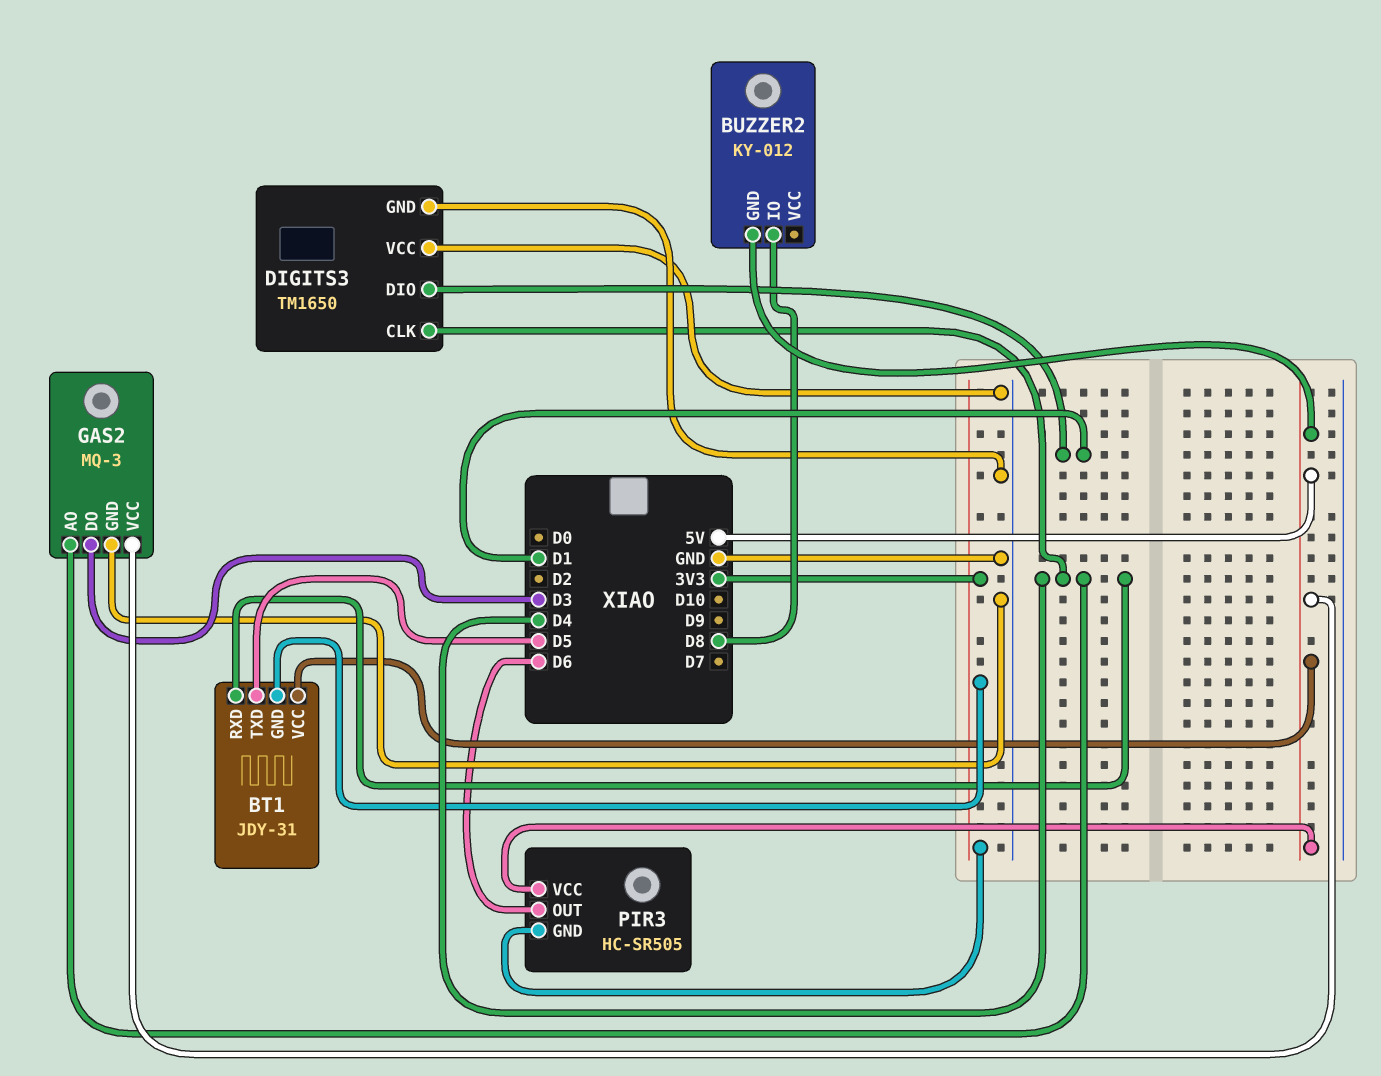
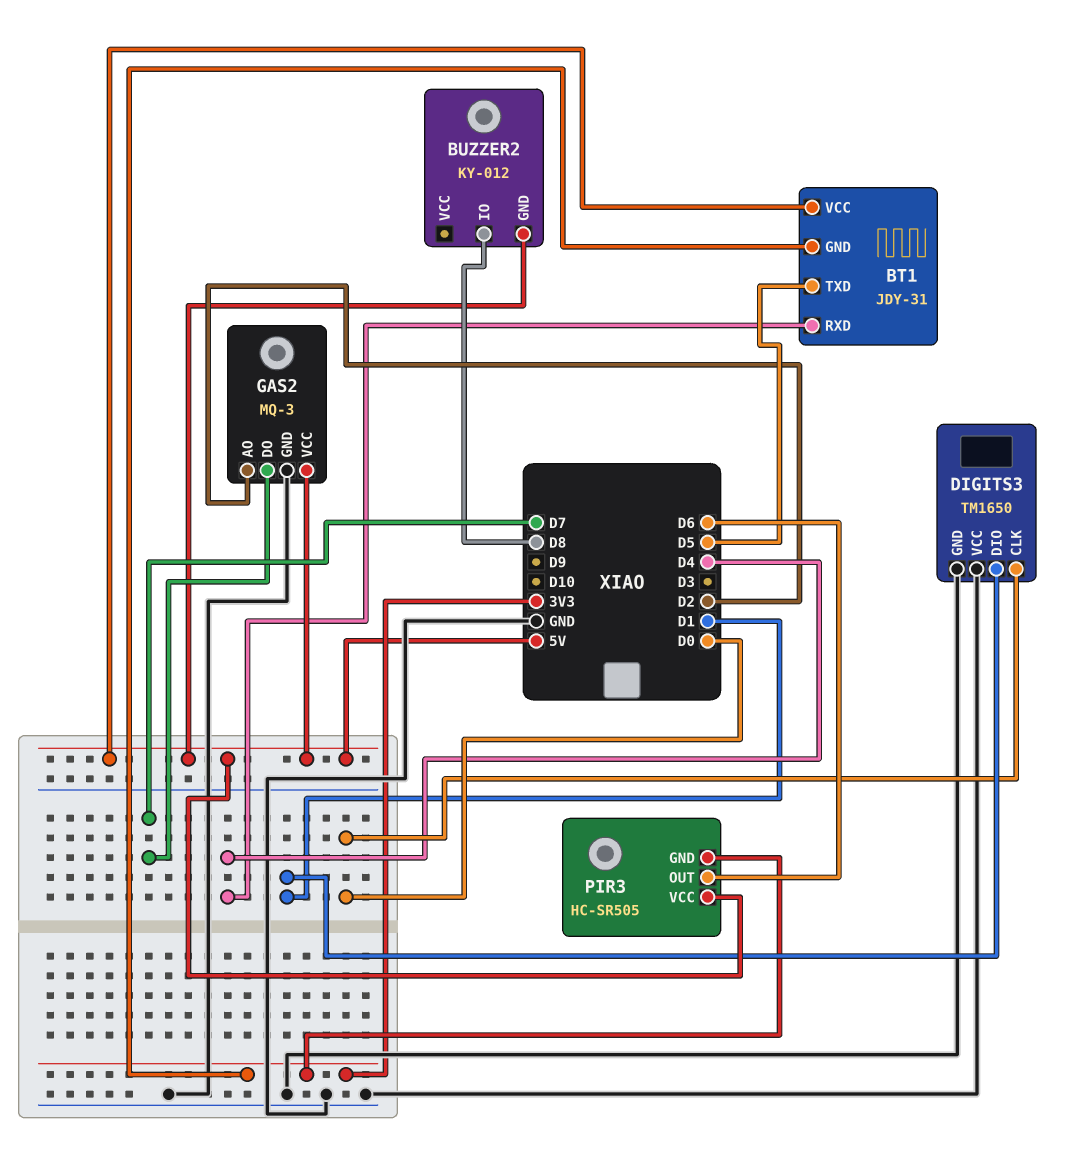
DIGITS3 pin CLK: D4 -> D0
GAS2 pin AO: D4 -> D2
GAS2 pin DO: D3 -> D7

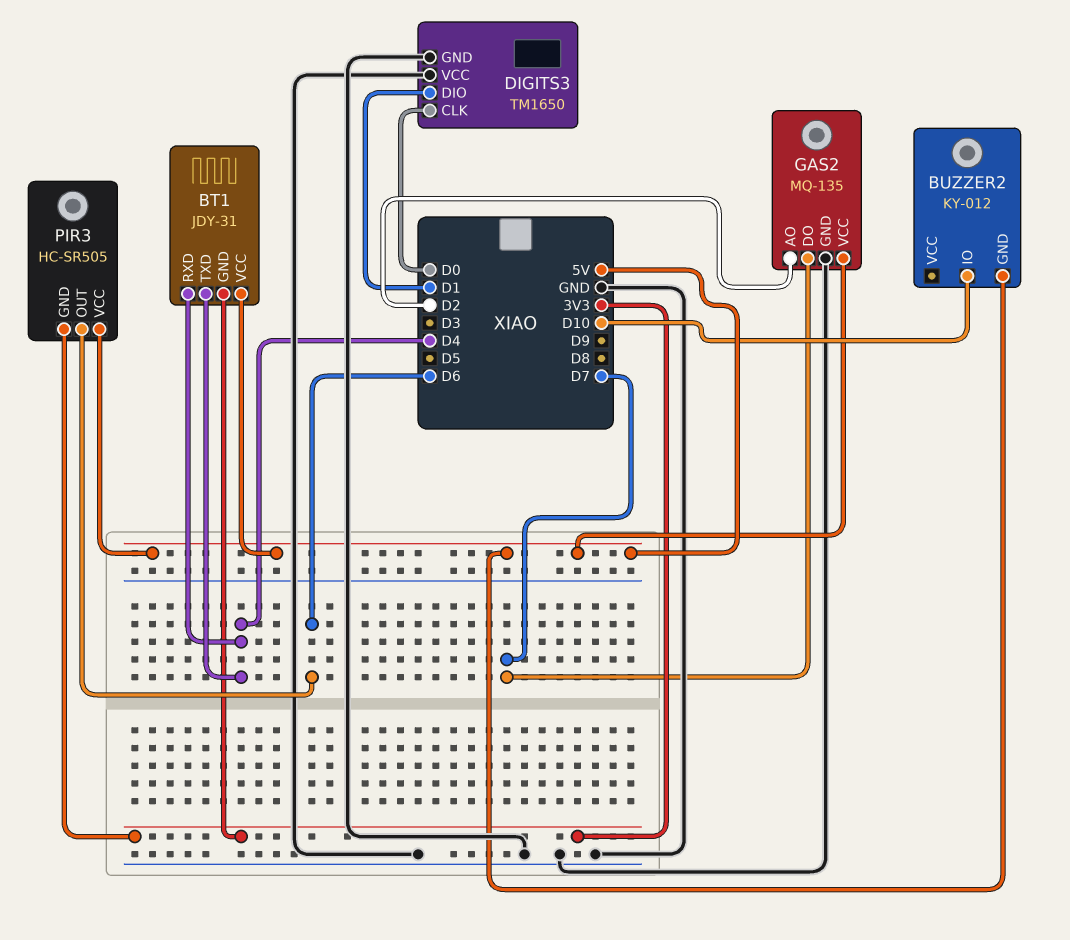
BT1 pin TXD: D5 -> D4
BUZZER2 pin IO: D8 -> D10
GAS2: MQ-3 -> MQ-135

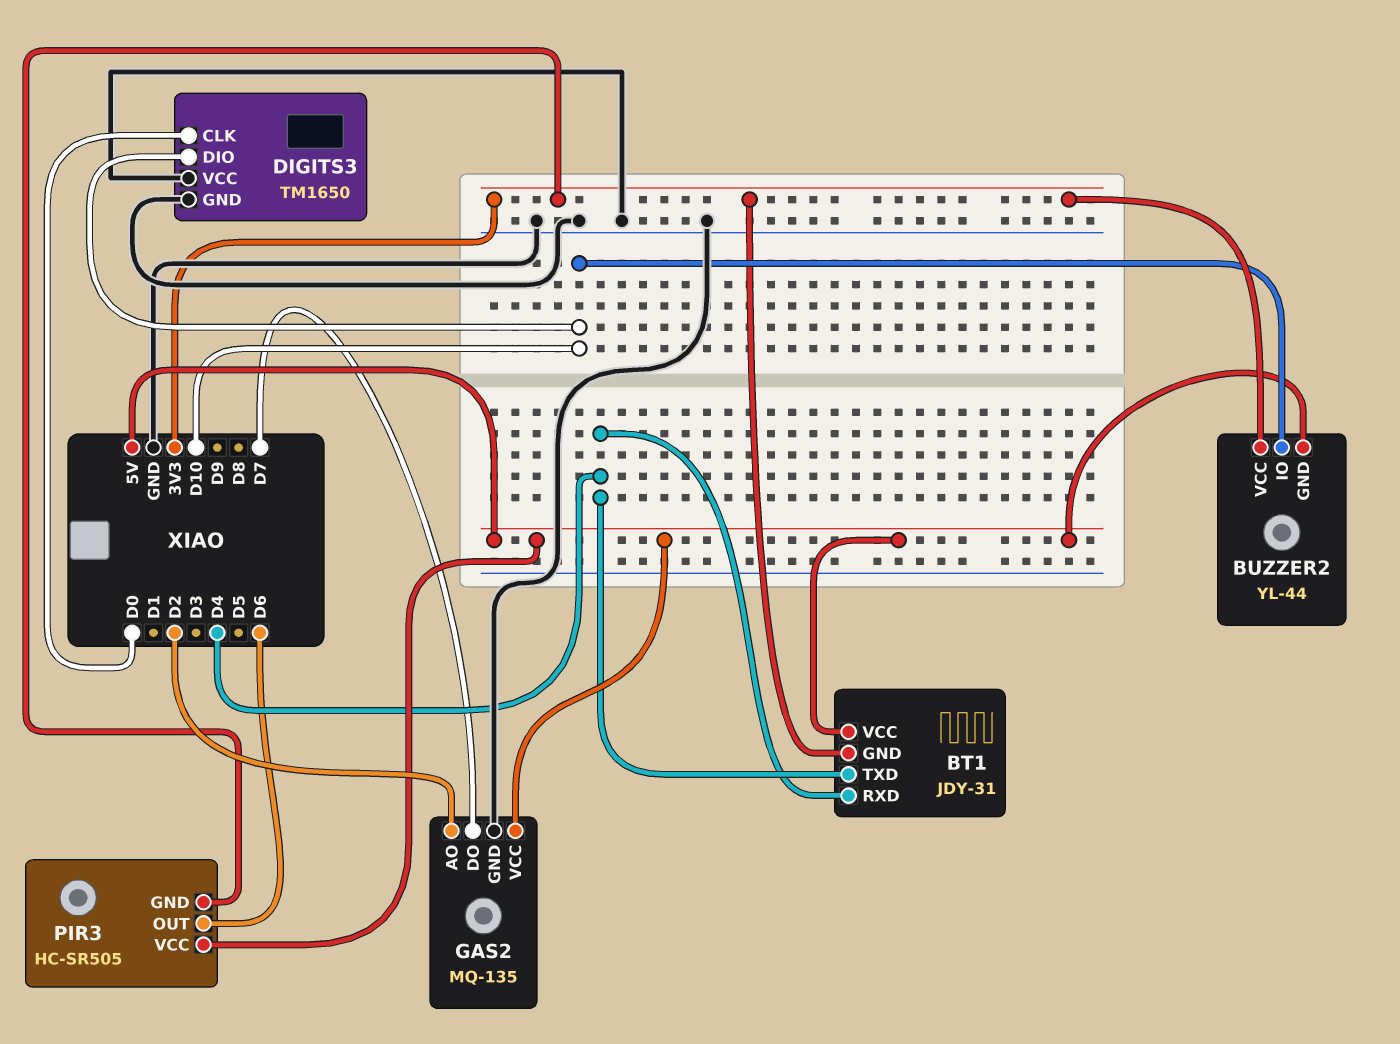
BUZZER2: KY-012 -> YL-44
BUZZER2 pin VCC: none -> 3V3
DIGITS3 pin DIO: D1 -> D10

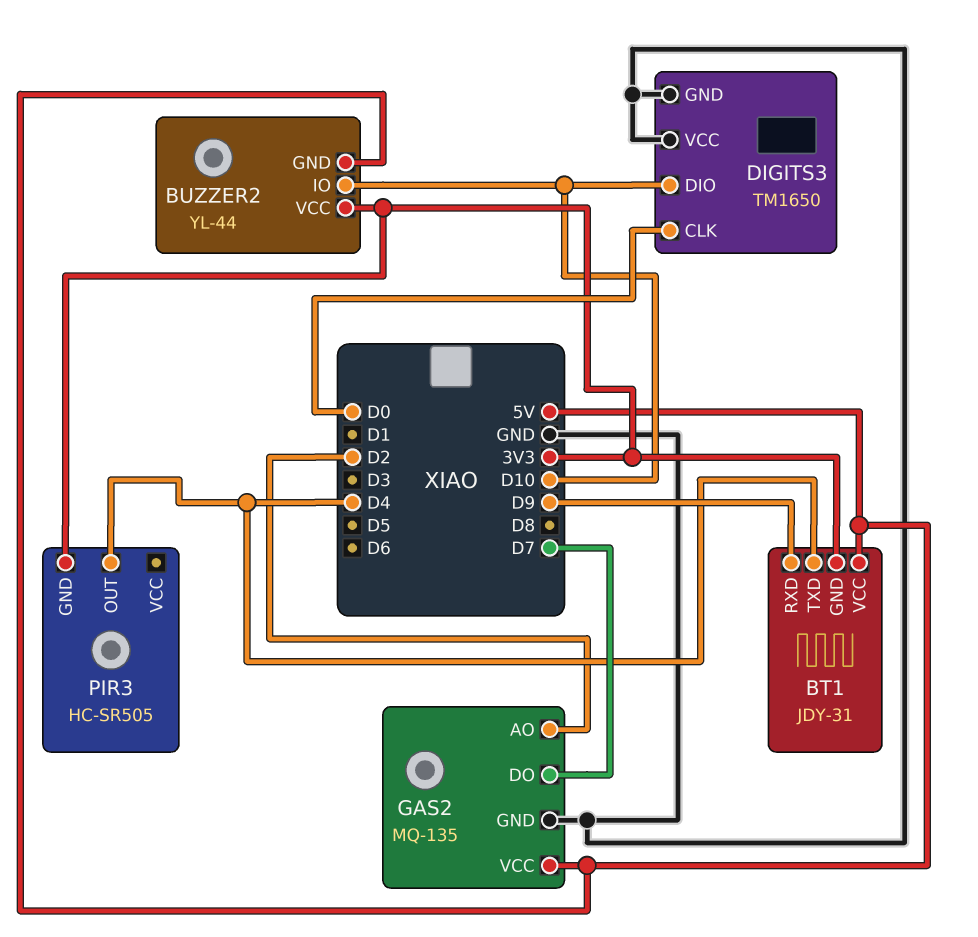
BT1 pin RXD: D4 -> D9
PIR3 pin OUT: D6 -> D4
PIR3 pin VCC: 5V -> none

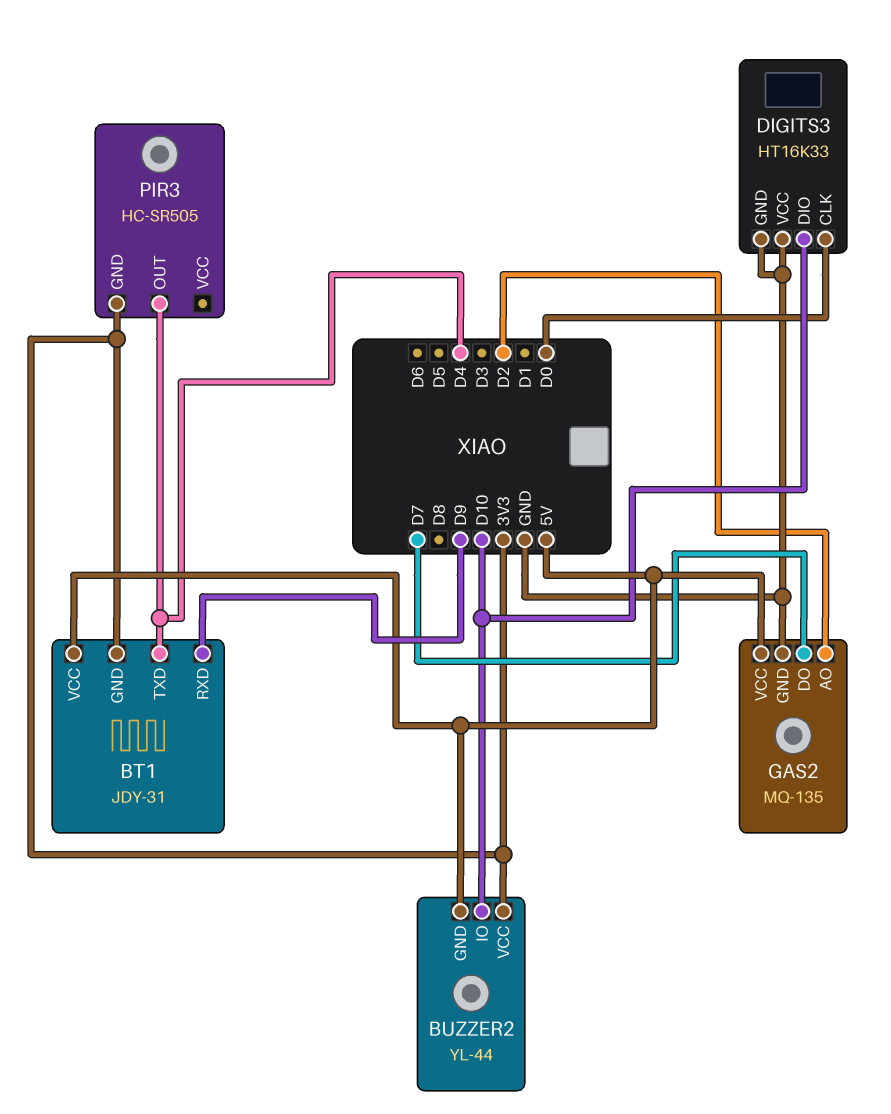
DIGITS3: TM1650 -> HT16K33

